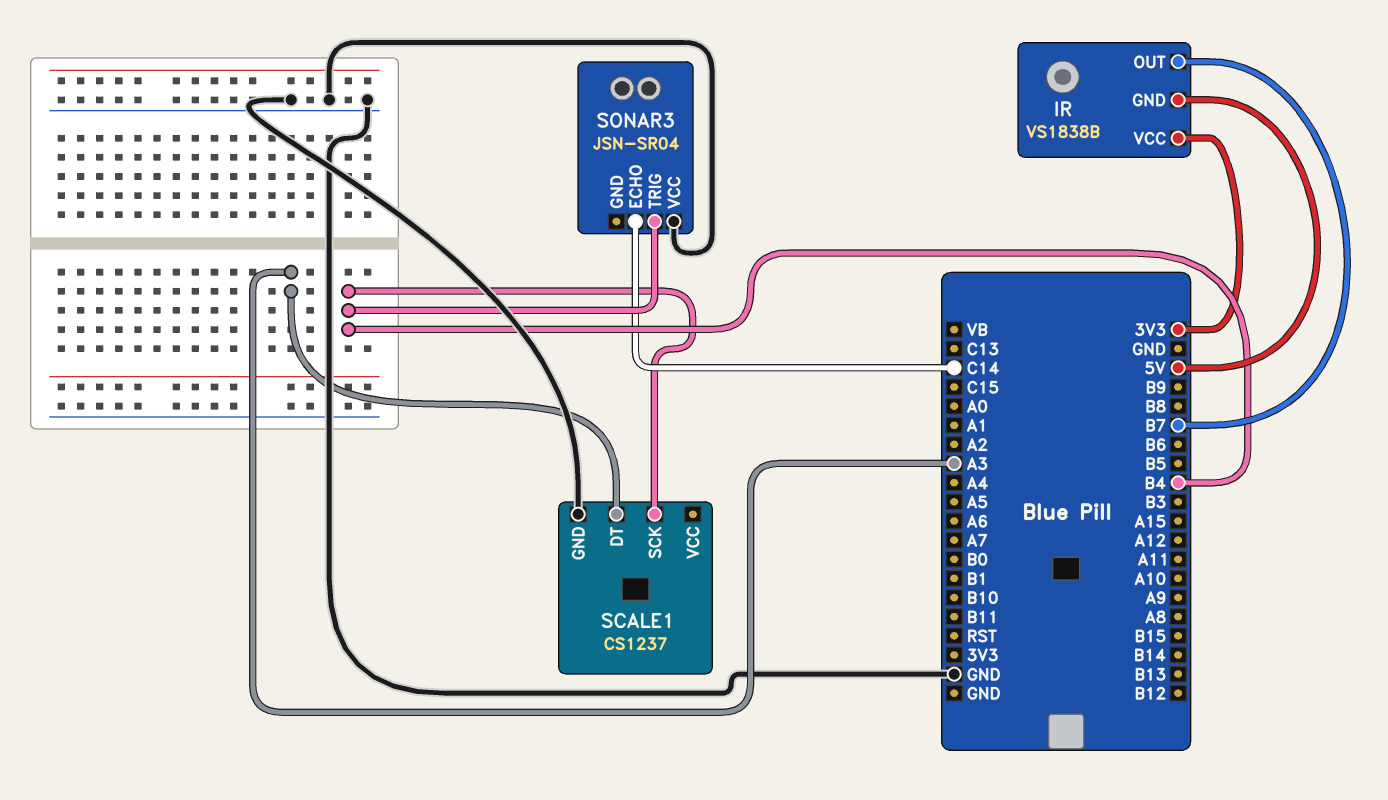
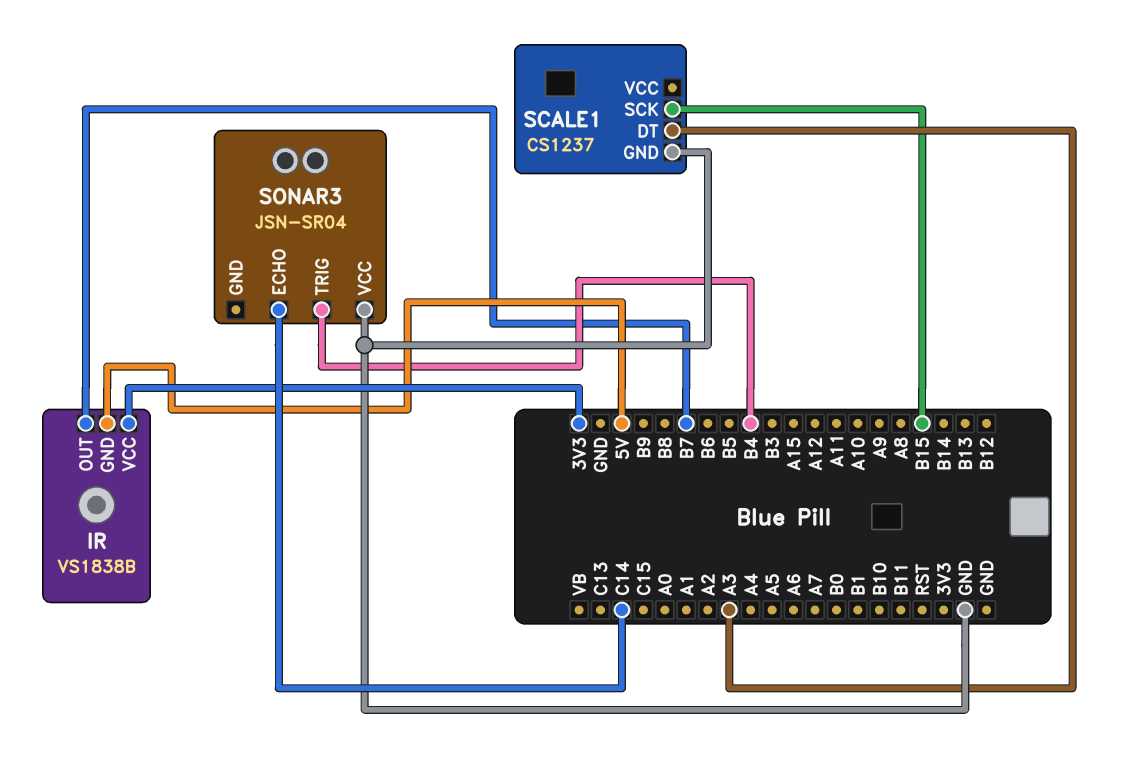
SCALE1 pin SCK: B4 -> B15

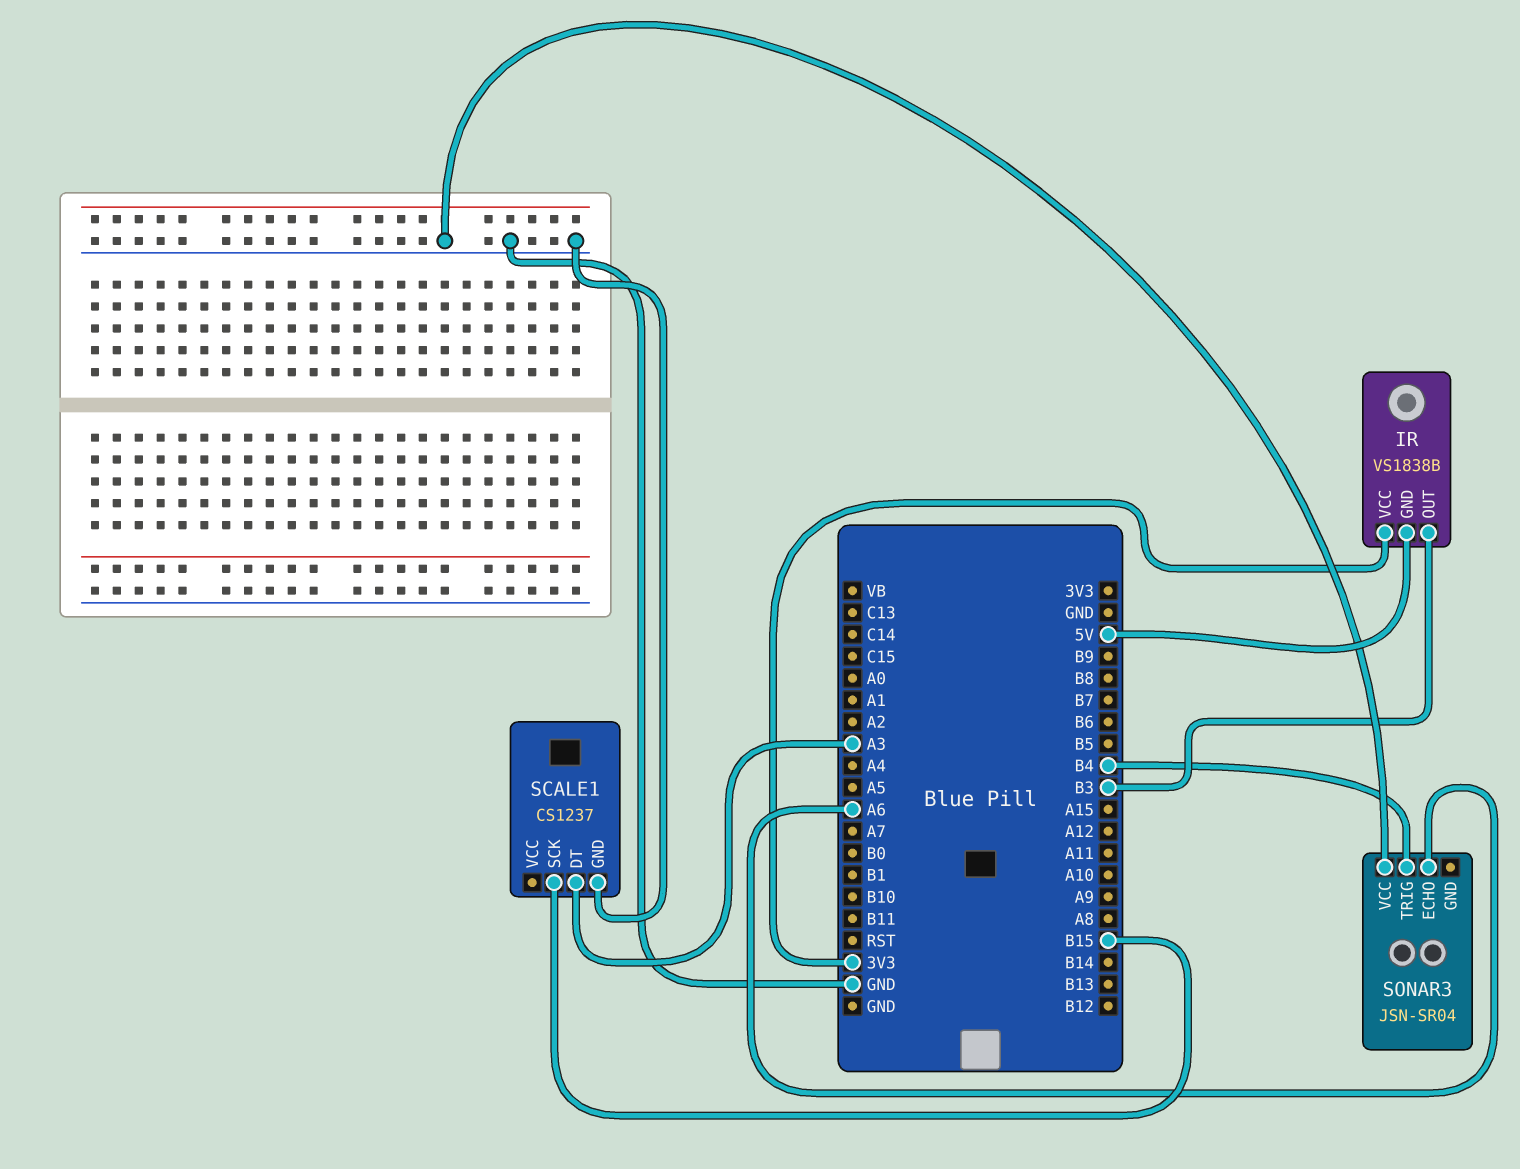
IR pin OUT: B7 -> B3
SONAR3 pin ECHO: C14 -> A6

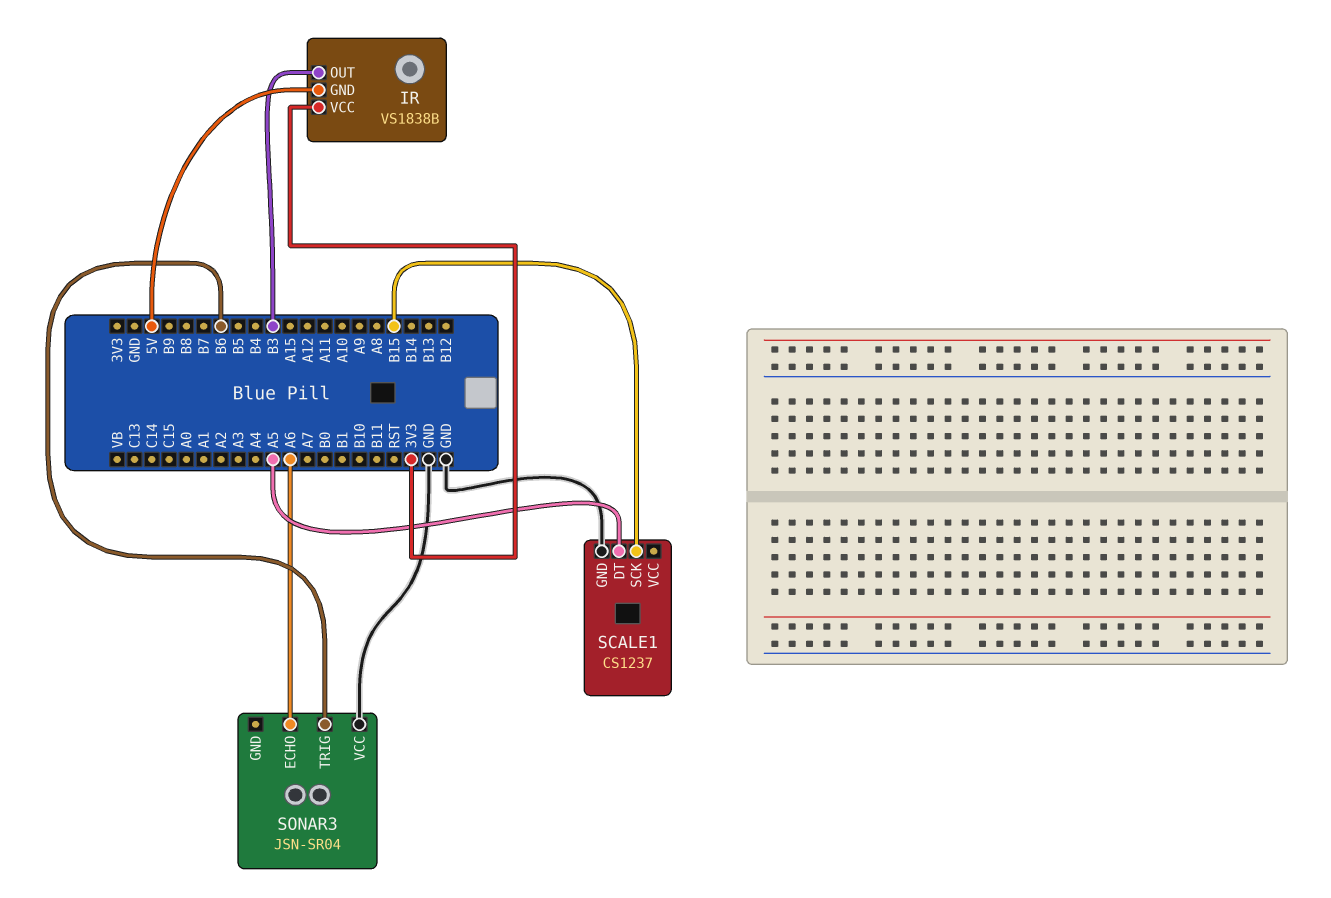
SCALE1 pin DT: A3 -> A5
SONAR3 pin TRIG: B4 -> B6

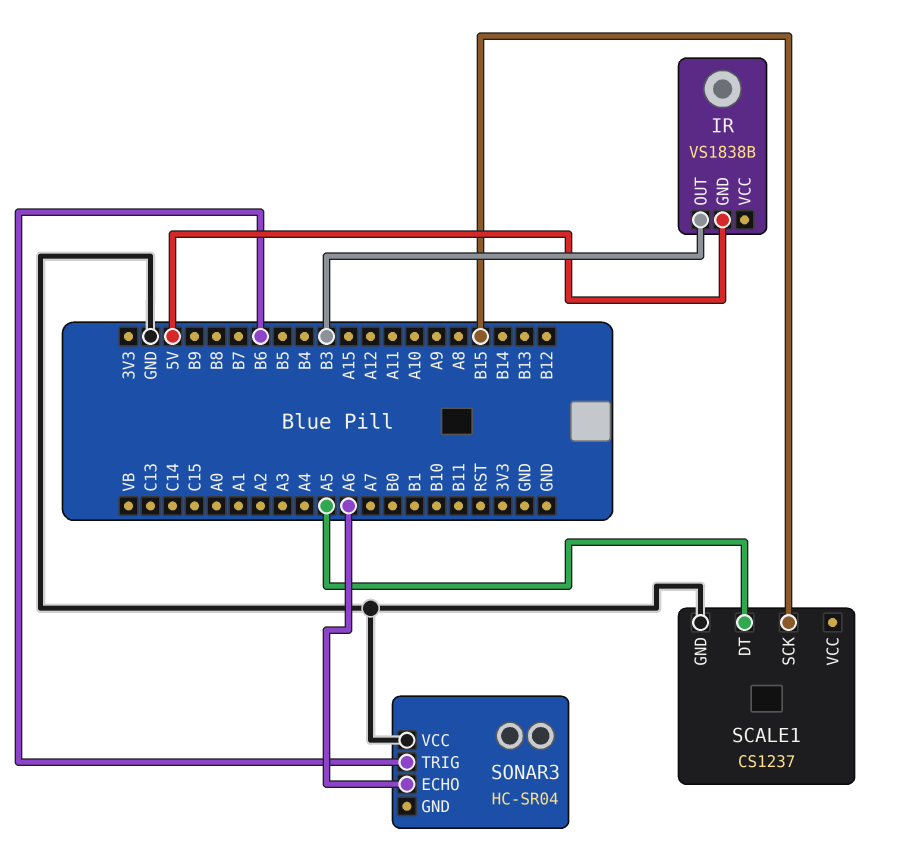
IR pin VCC: 3V3 -> none
SONAR3: JSN-SR04 -> HC-SR04

